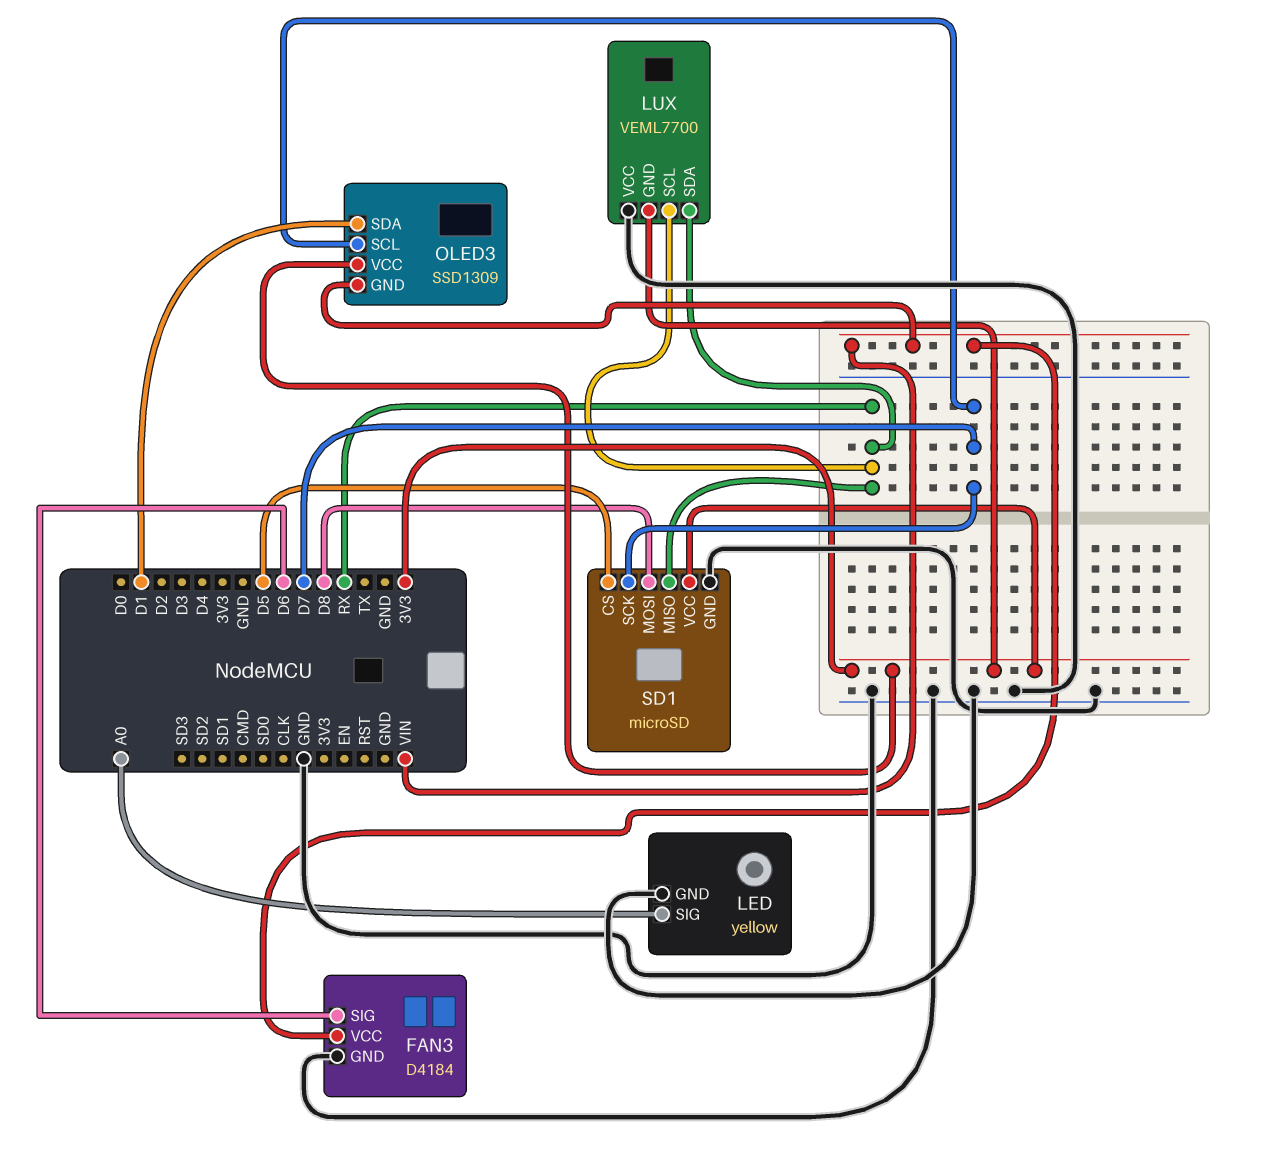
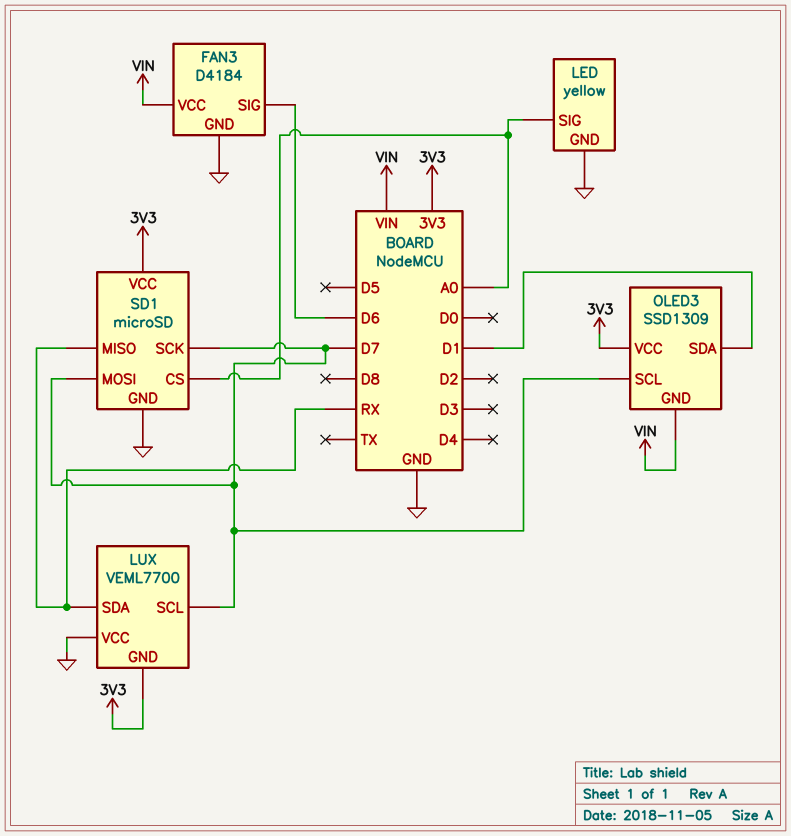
LUX pin SCL: RX -> D7
SD1 pin CS: D5 -> A0
SD1 pin MOSI: D8 -> D7

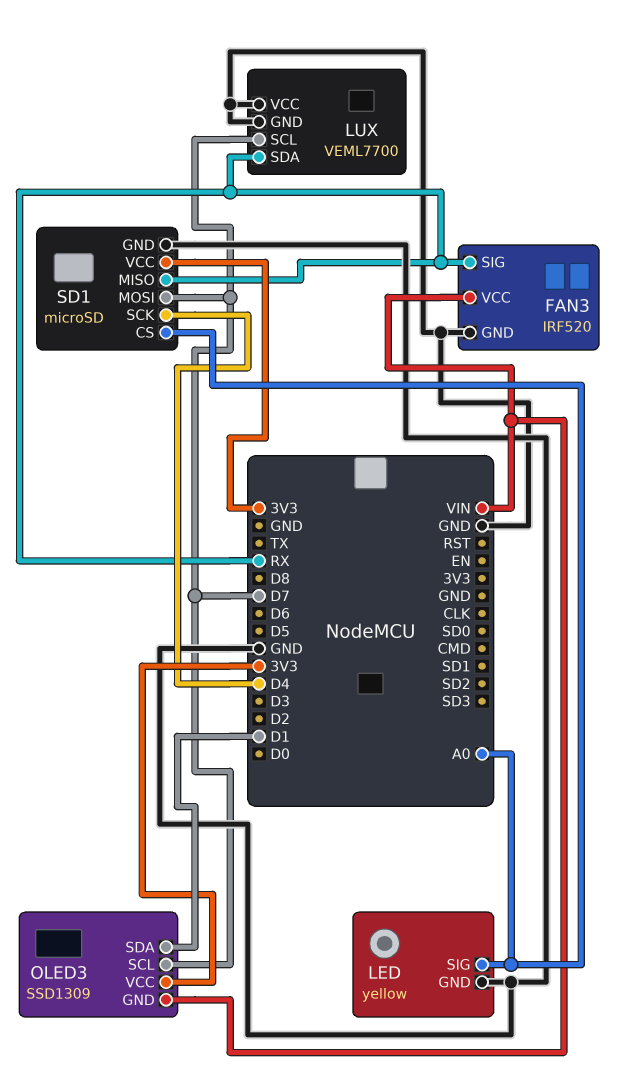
FAN3: D4184 -> IRF520
FAN3 pin SIG: D6 -> RX
LUX pin GND: 3V3 -> GND
SD1 pin SCK: D7 -> D4

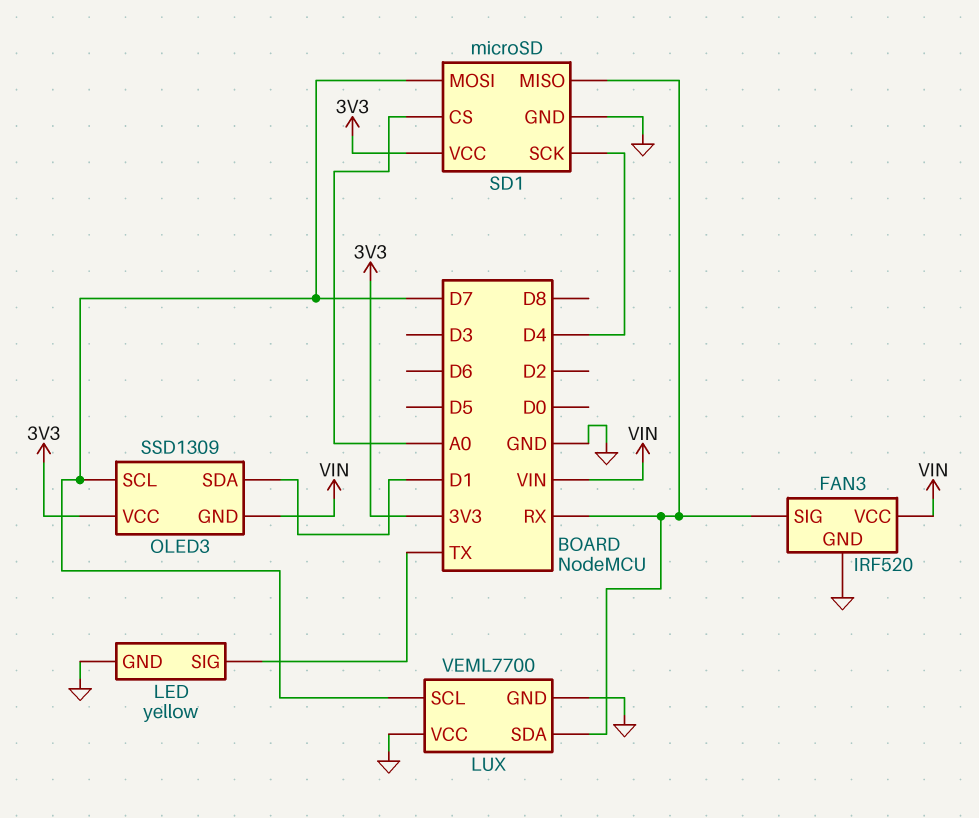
LED pin SIG: A0 -> TX

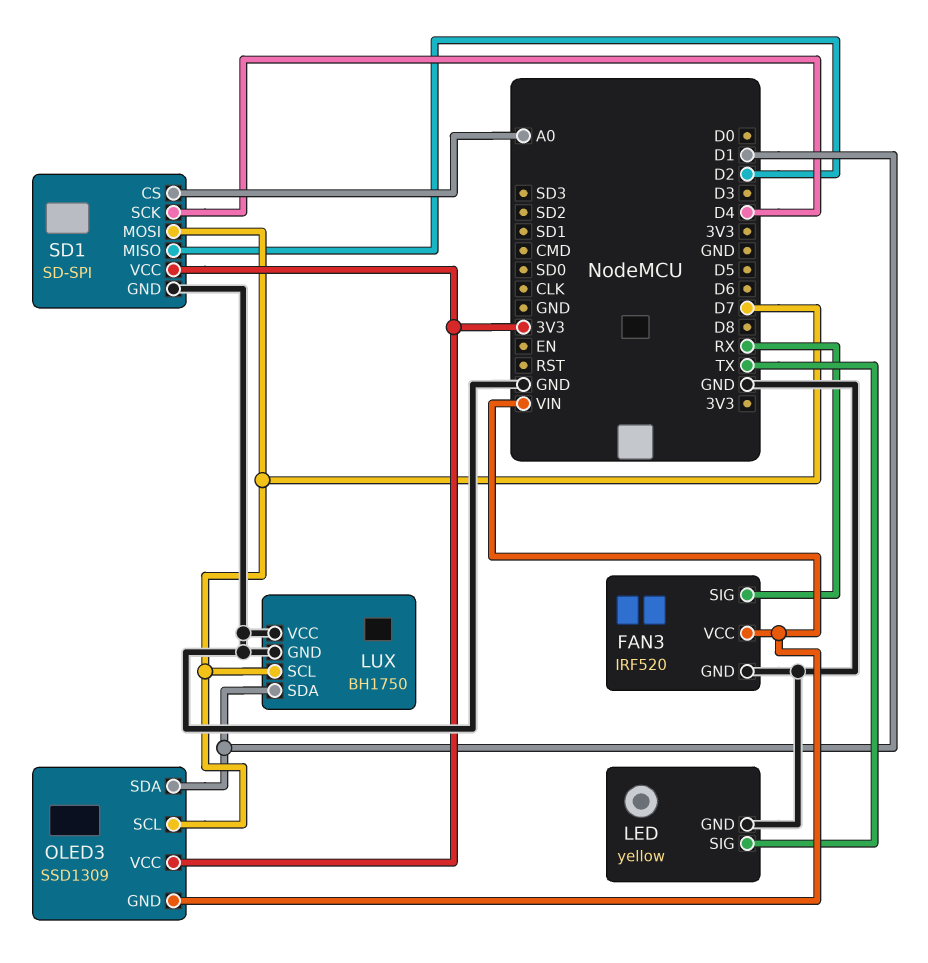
LUX: VEML7700 -> BH1750
LUX pin SDA: RX -> D1
SD1: microSD -> SD-SPI
SD1 pin MISO: RX -> D2

